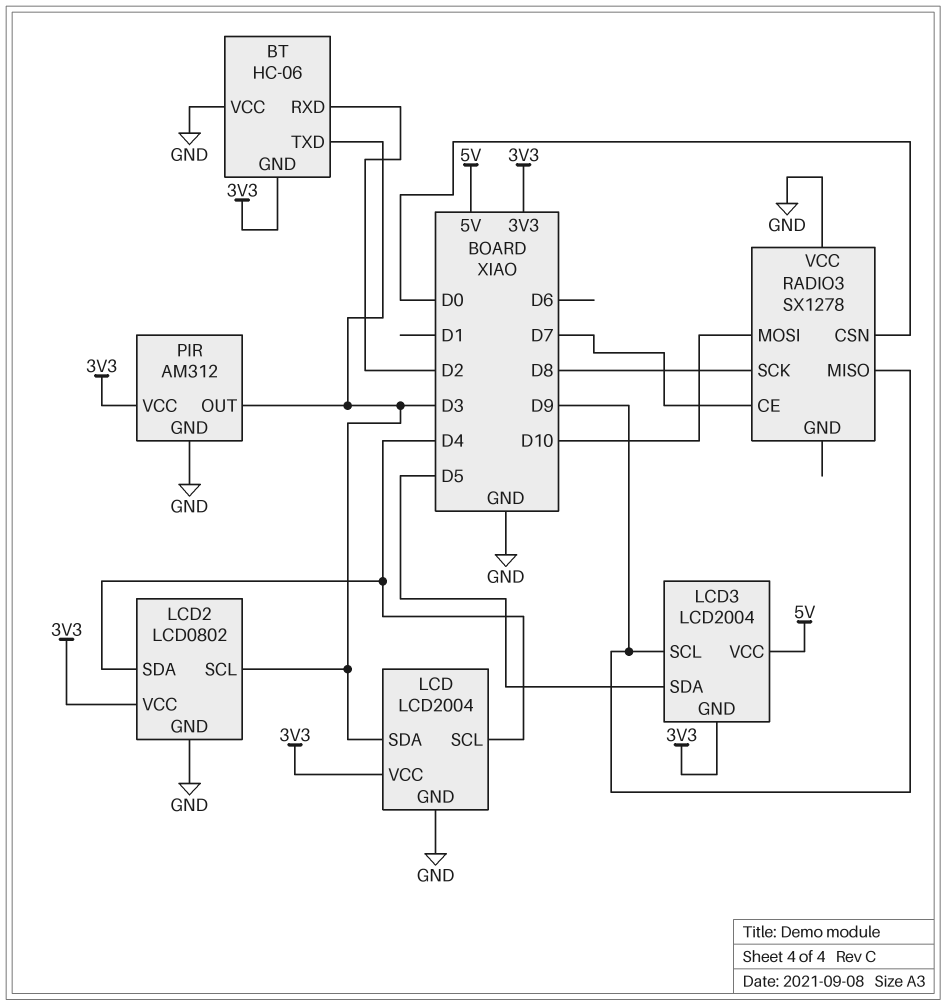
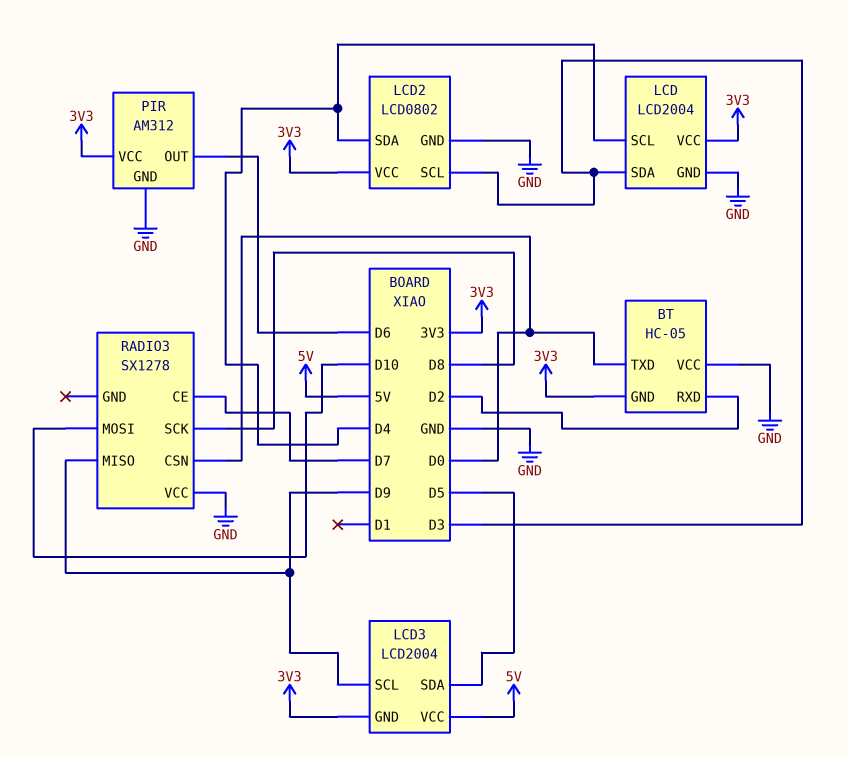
BT: HC-06 -> HC-05
BT pin TXD: D3 -> D0
PIR pin OUT: D3 -> D6

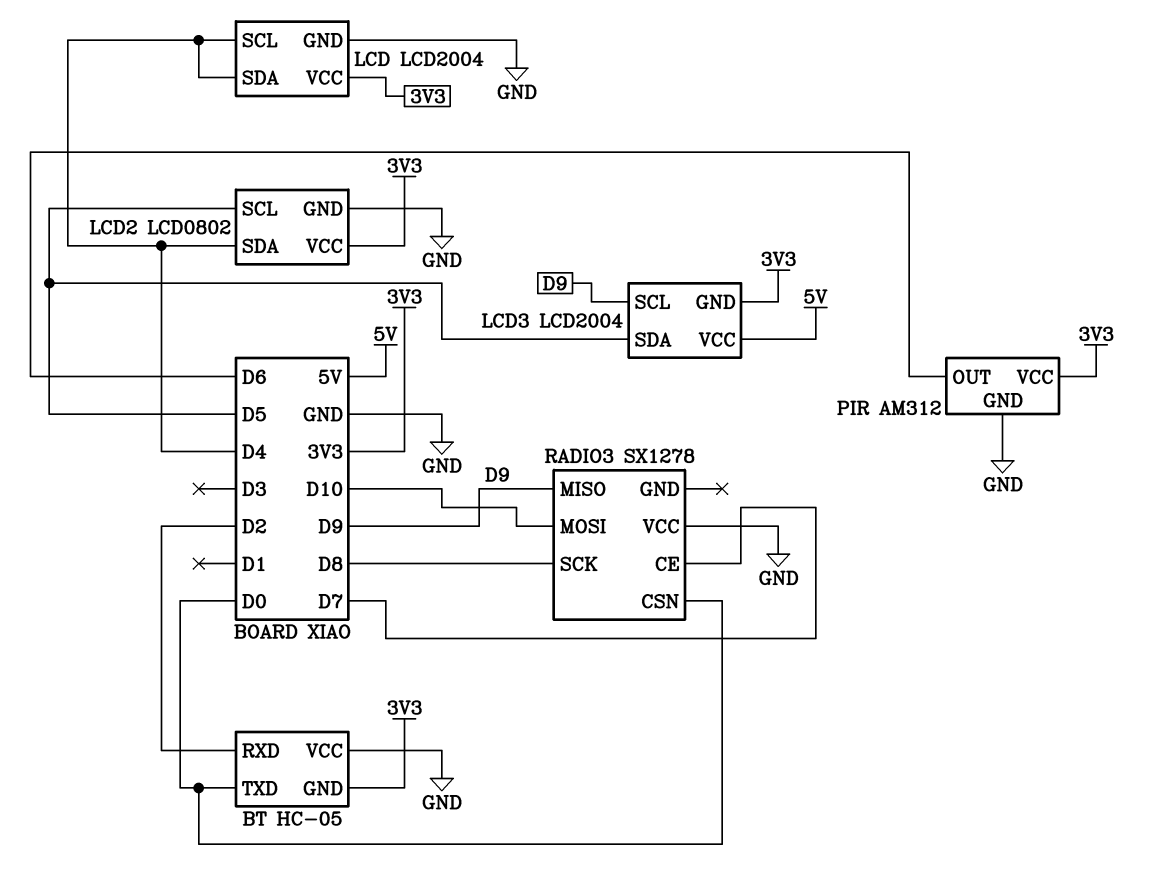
LCD pin SDA: D3 -> D4
LCD2 pin SCL: D3 -> D5

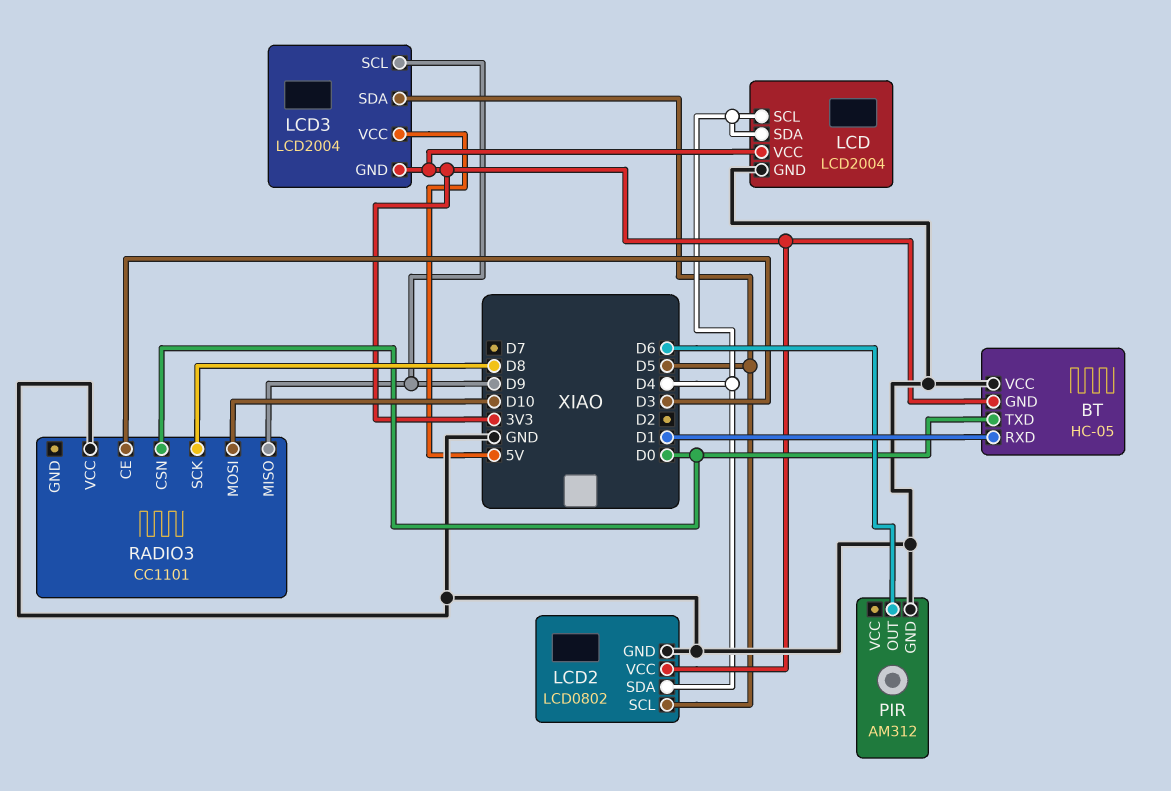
BT pin RXD: D2 -> D1
PIR pin VCC: 3V3 -> none
RADIO3: SX1278 -> CC1101
RADIO3 pin CE: D7 -> D3

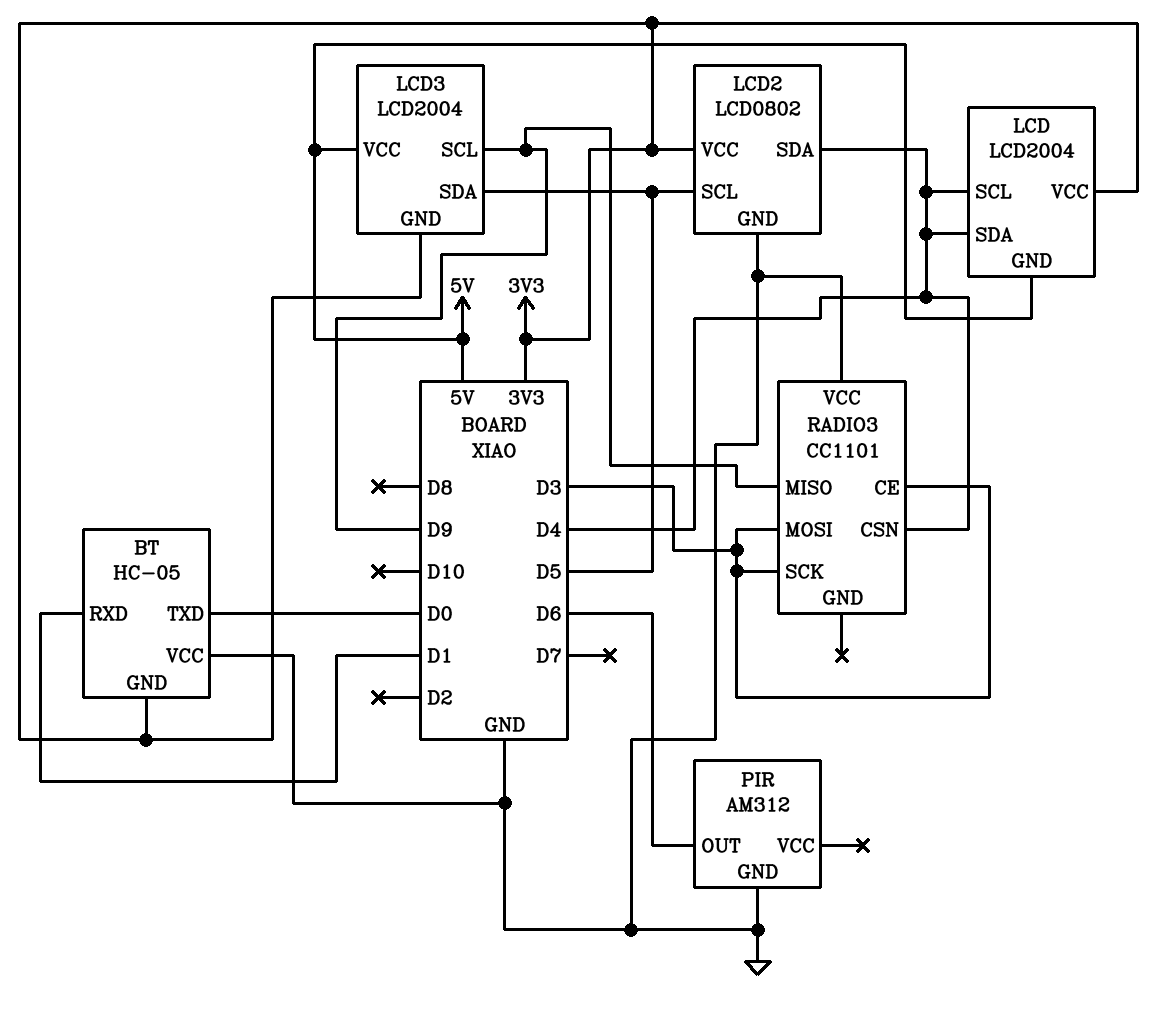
LCD pin GND: GND -> 5V
RADIO3 pin CSN: D0 -> D4
RADIO3 pin MOSI: D10 -> D3
RADIO3 pin SCK: D8 -> D3

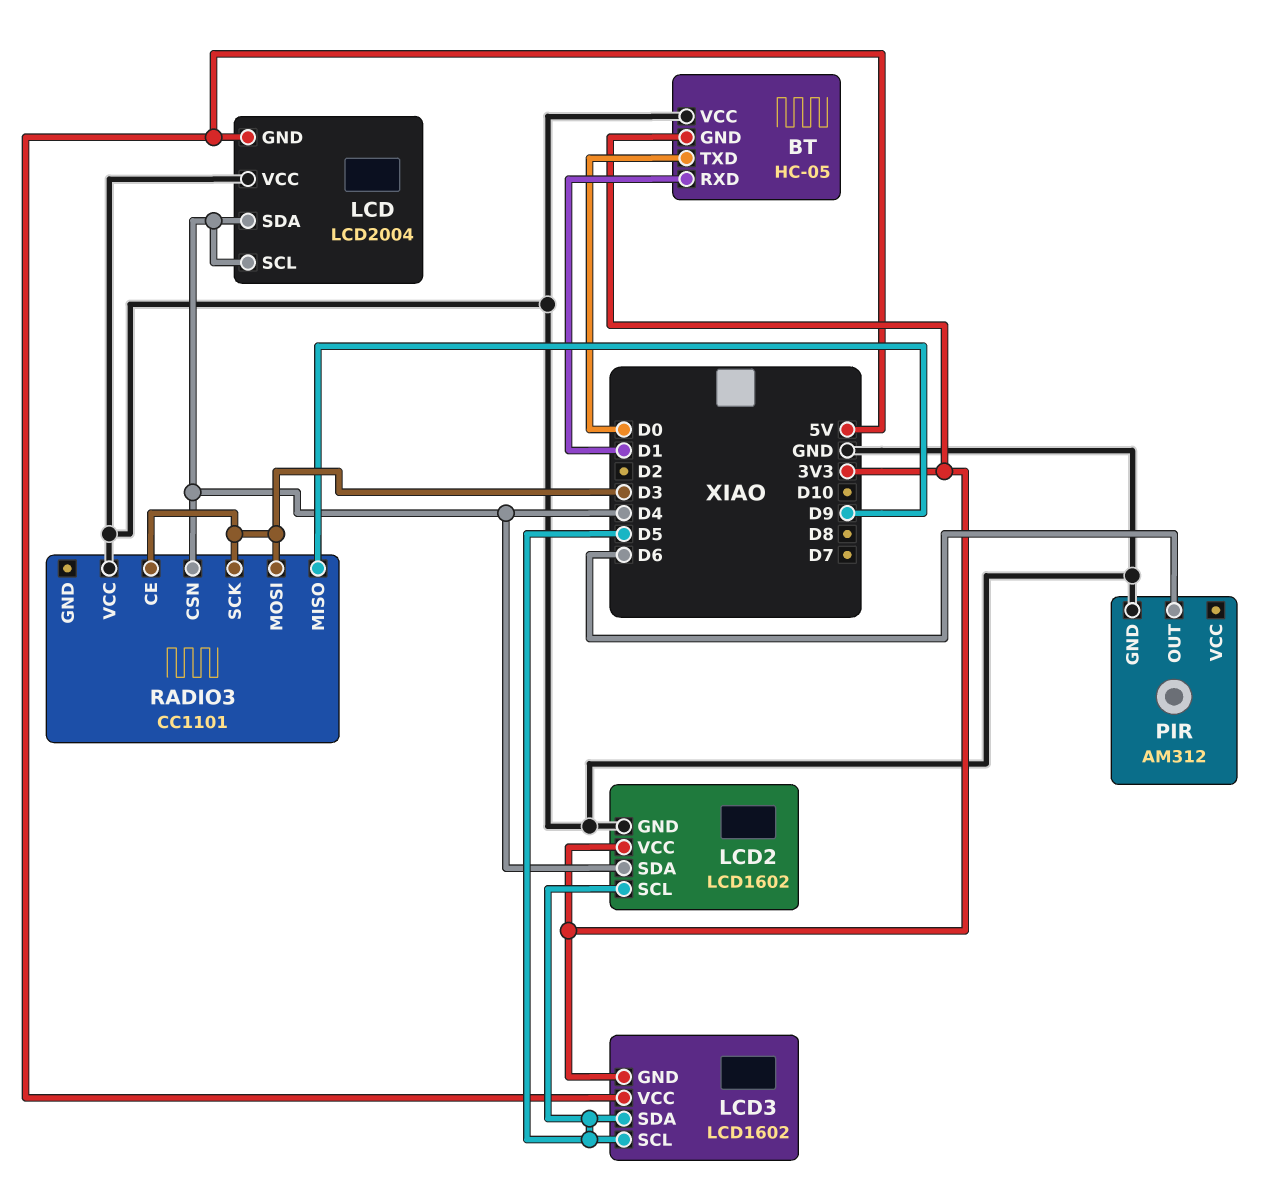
LCD pin VCC: 3V3 -> GND
LCD2: LCD0802 -> LCD1602
LCD3: LCD2004 -> LCD1602
LCD3 pin SCL: D9 -> D5

